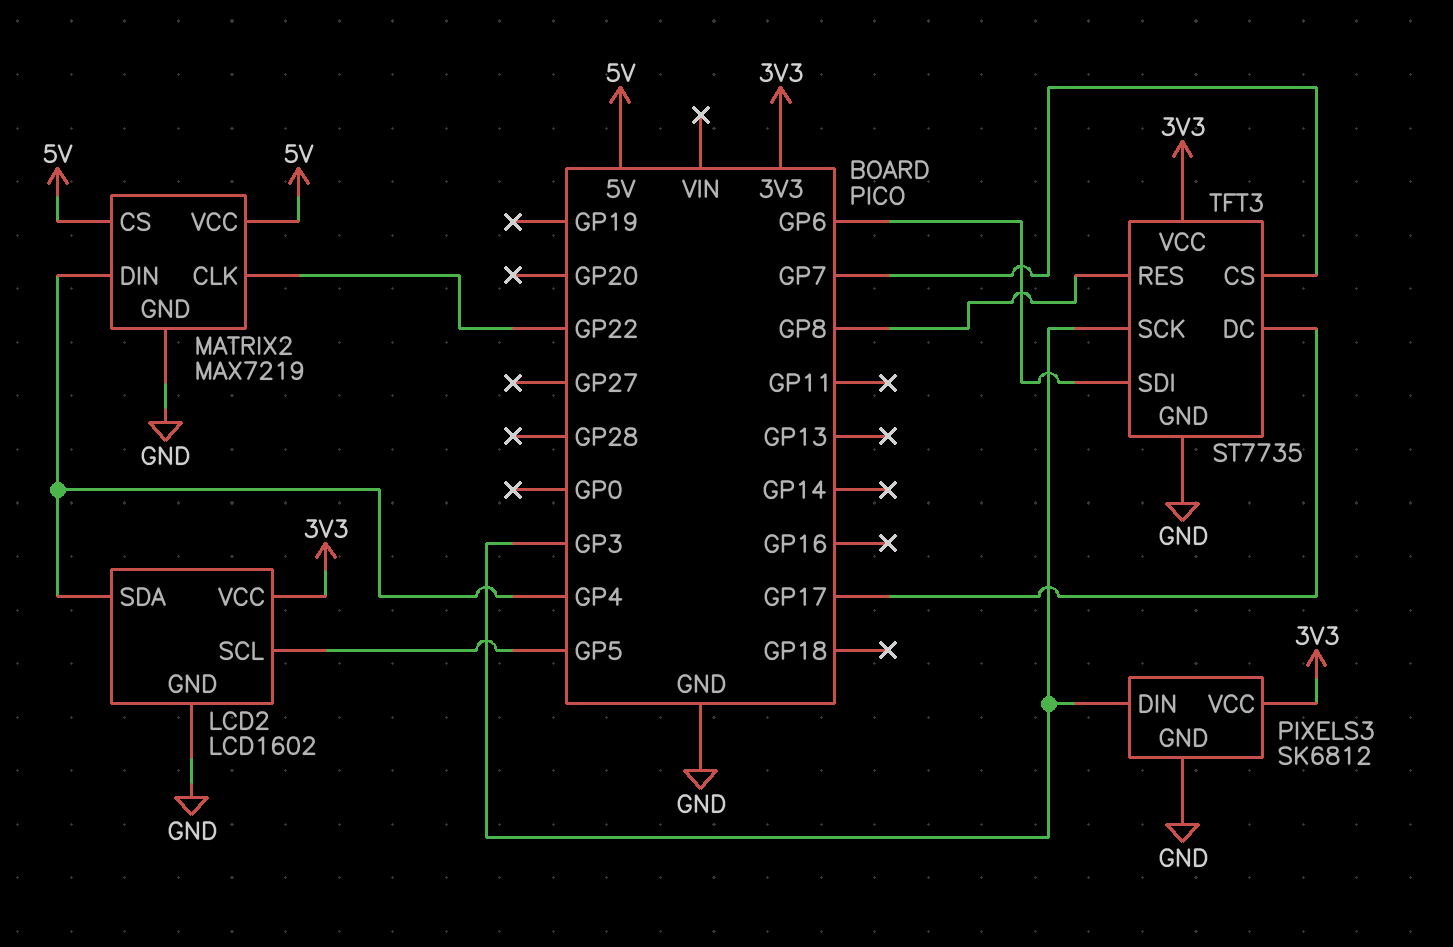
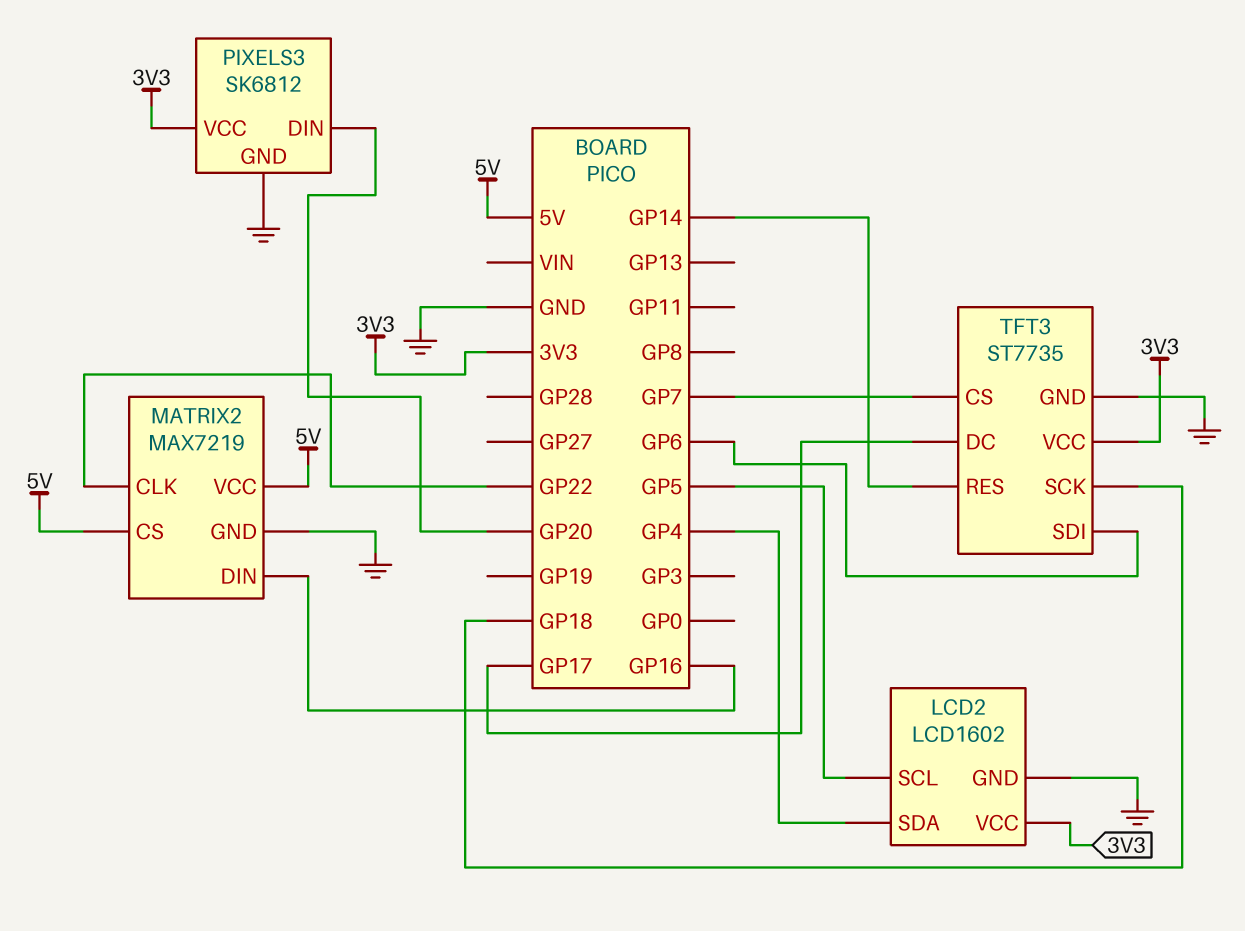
MATRIX2 pin DIN: GP4 -> GP16
PIXELS3 pin DIN: GP3 -> GP20
TFT3 pin RES: GP8 -> GP14
TFT3 pin SCK: GP3 -> GP18

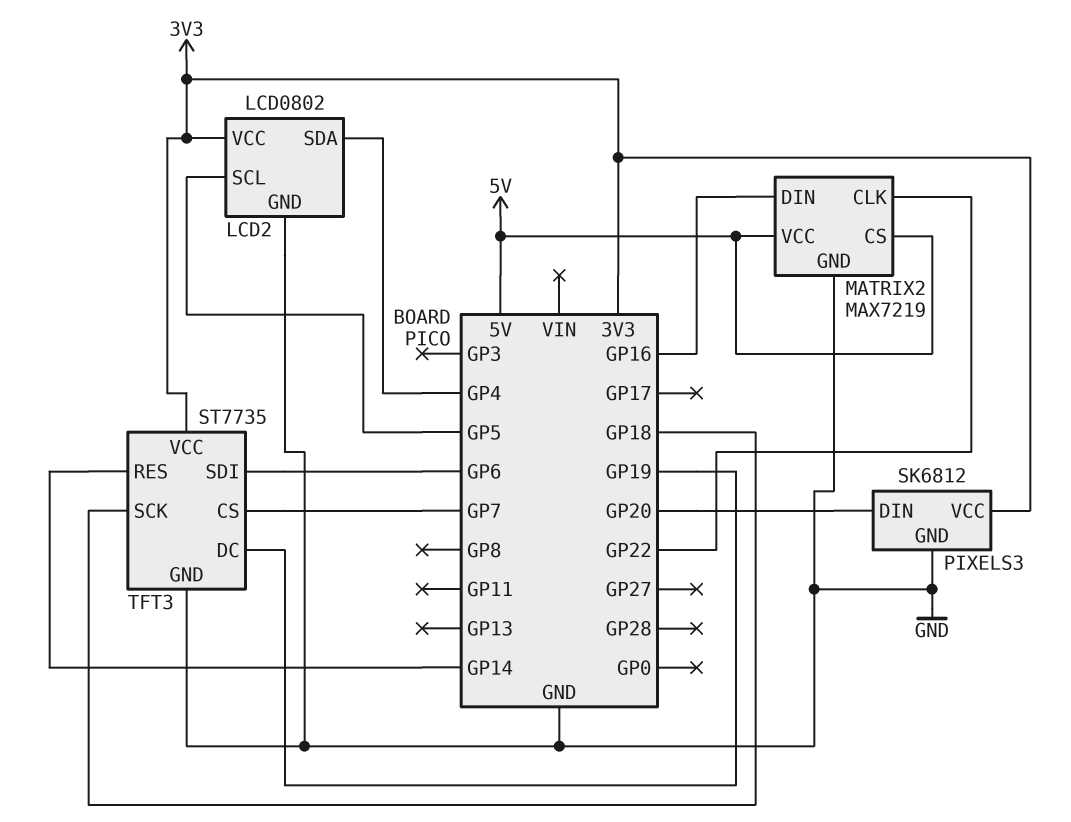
LCD2: LCD1602 -> LCD0802
TFT3 pin DC: GP17 -> GP19

